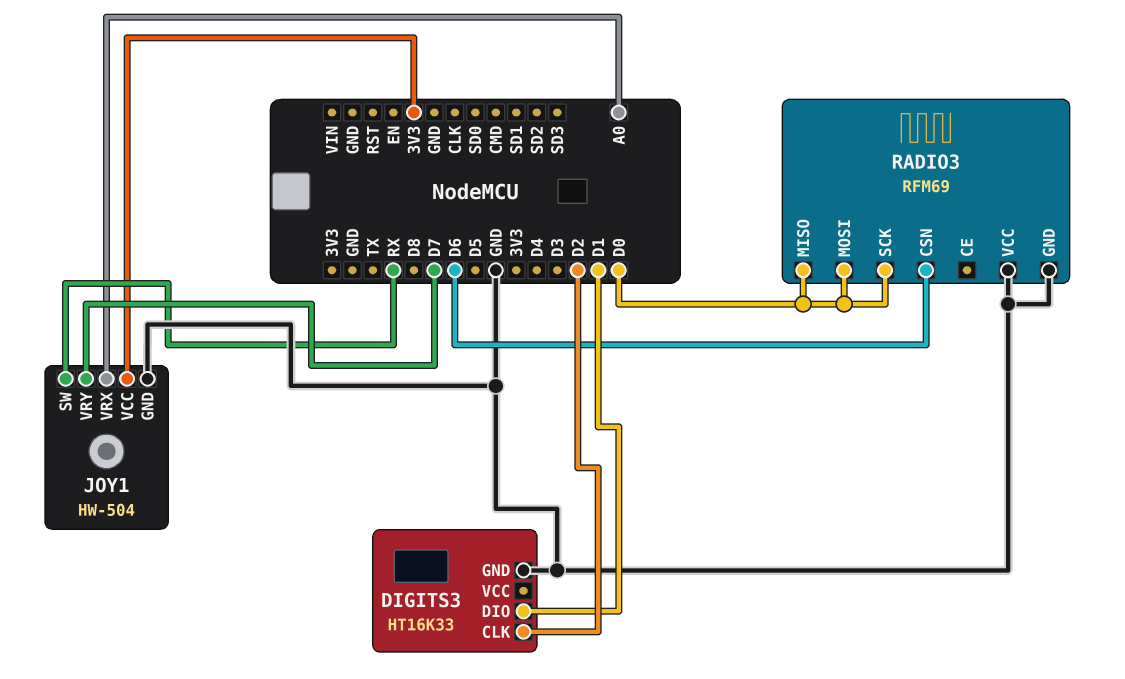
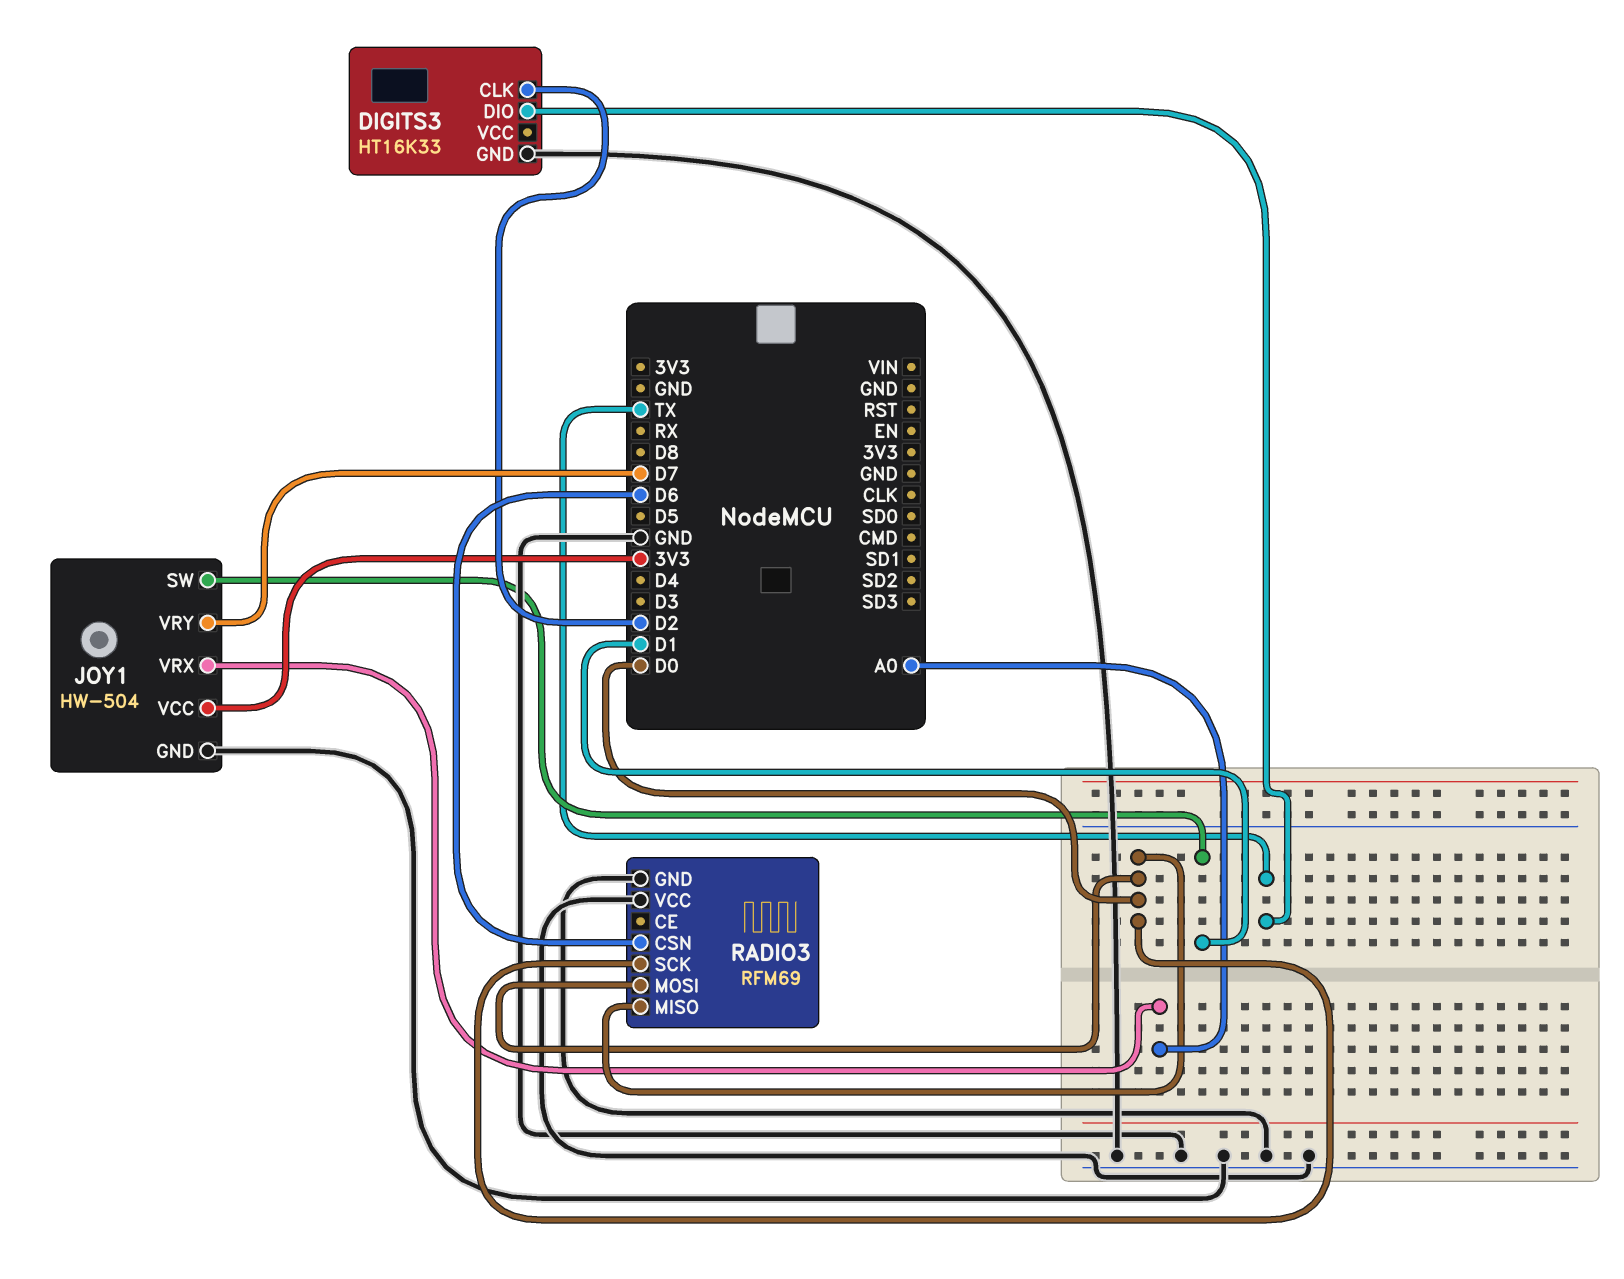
DIGITS3 pin DIO: D1 -> TX
JOY1 pin SW: RX -> D1

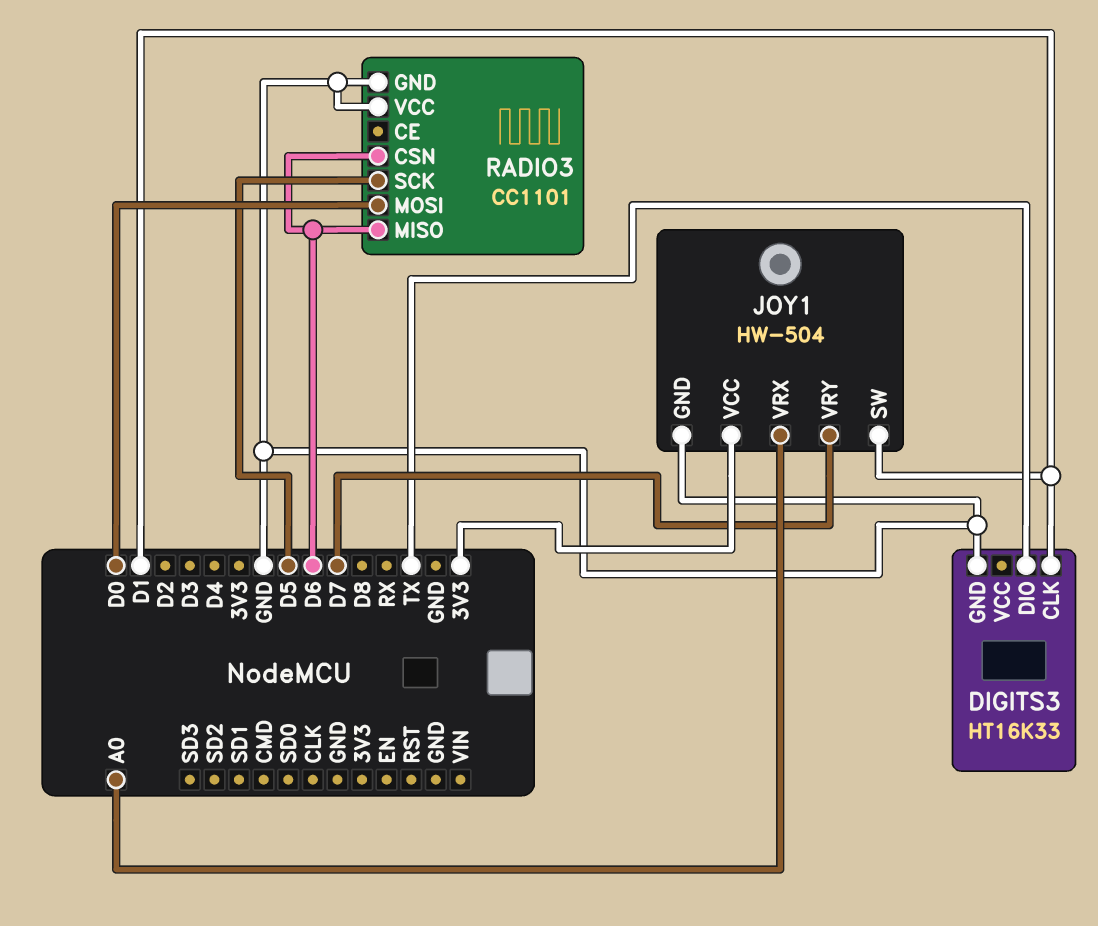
DIGITS3 pin CLK: D2 -> D1
RADIO3: RFM69 -> CC1101
RADIO3 pin MISO: D0 -> D6
RADIO3 pin SCK: D0 -> D5

